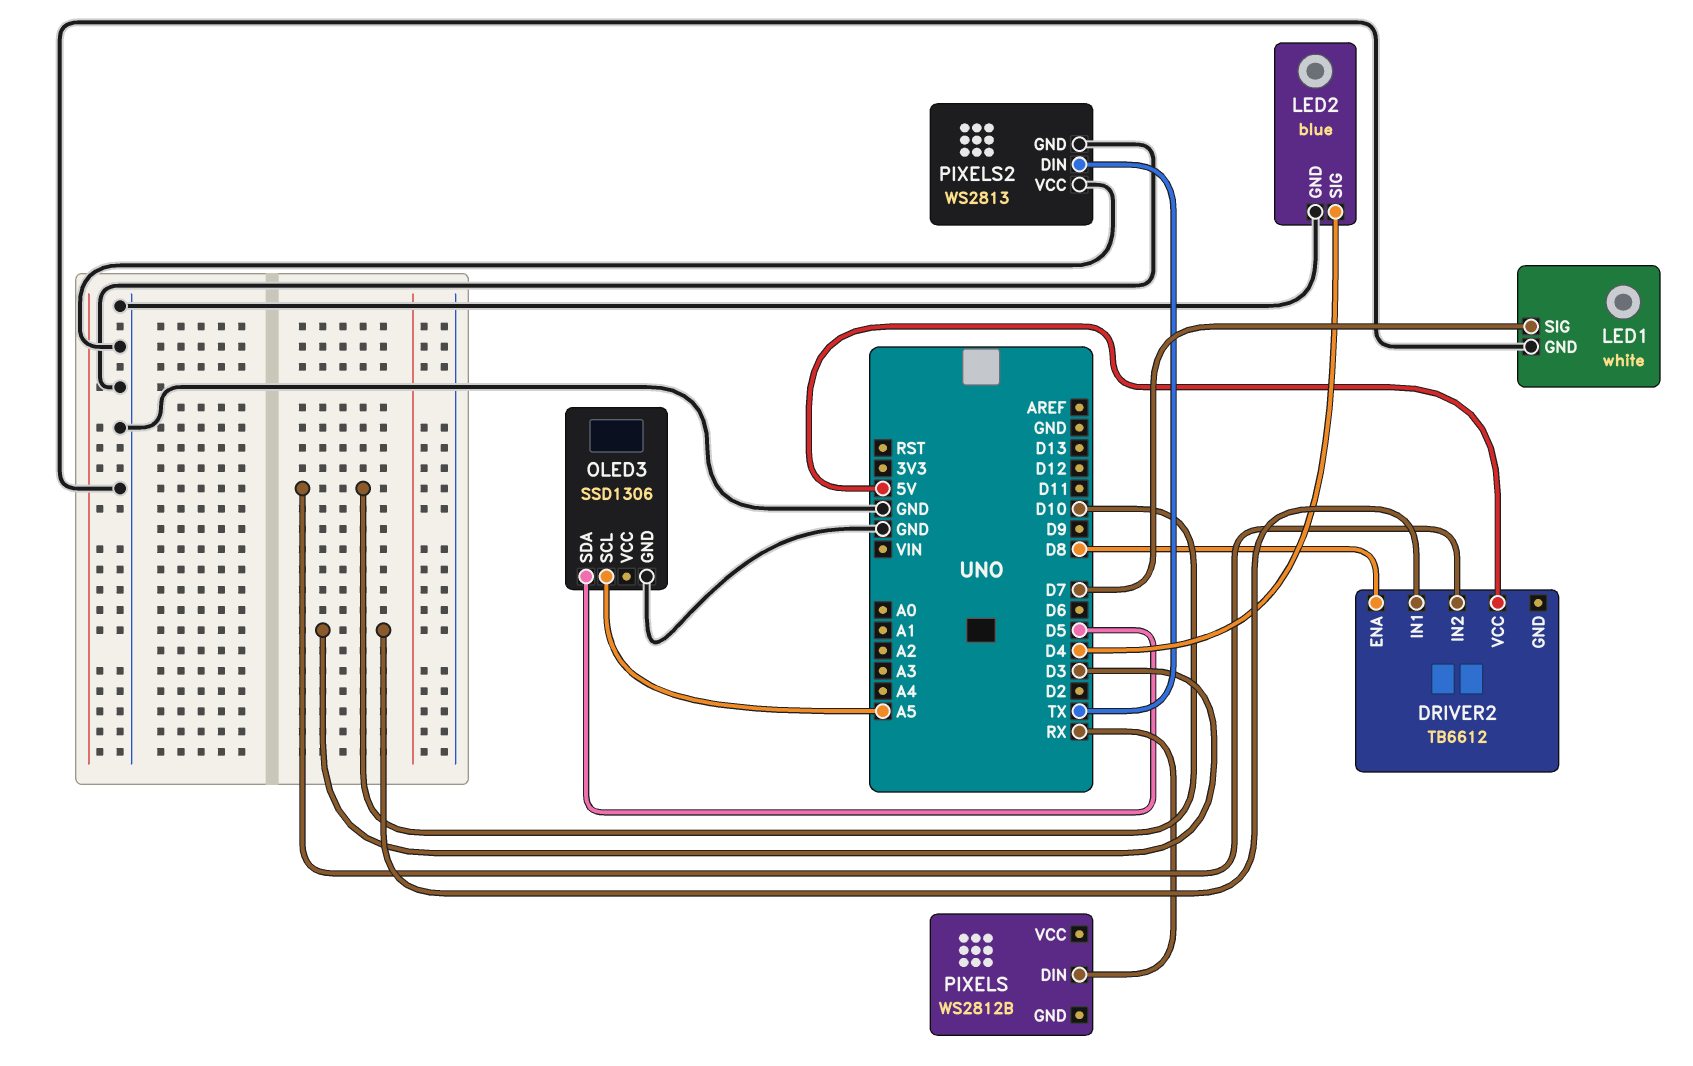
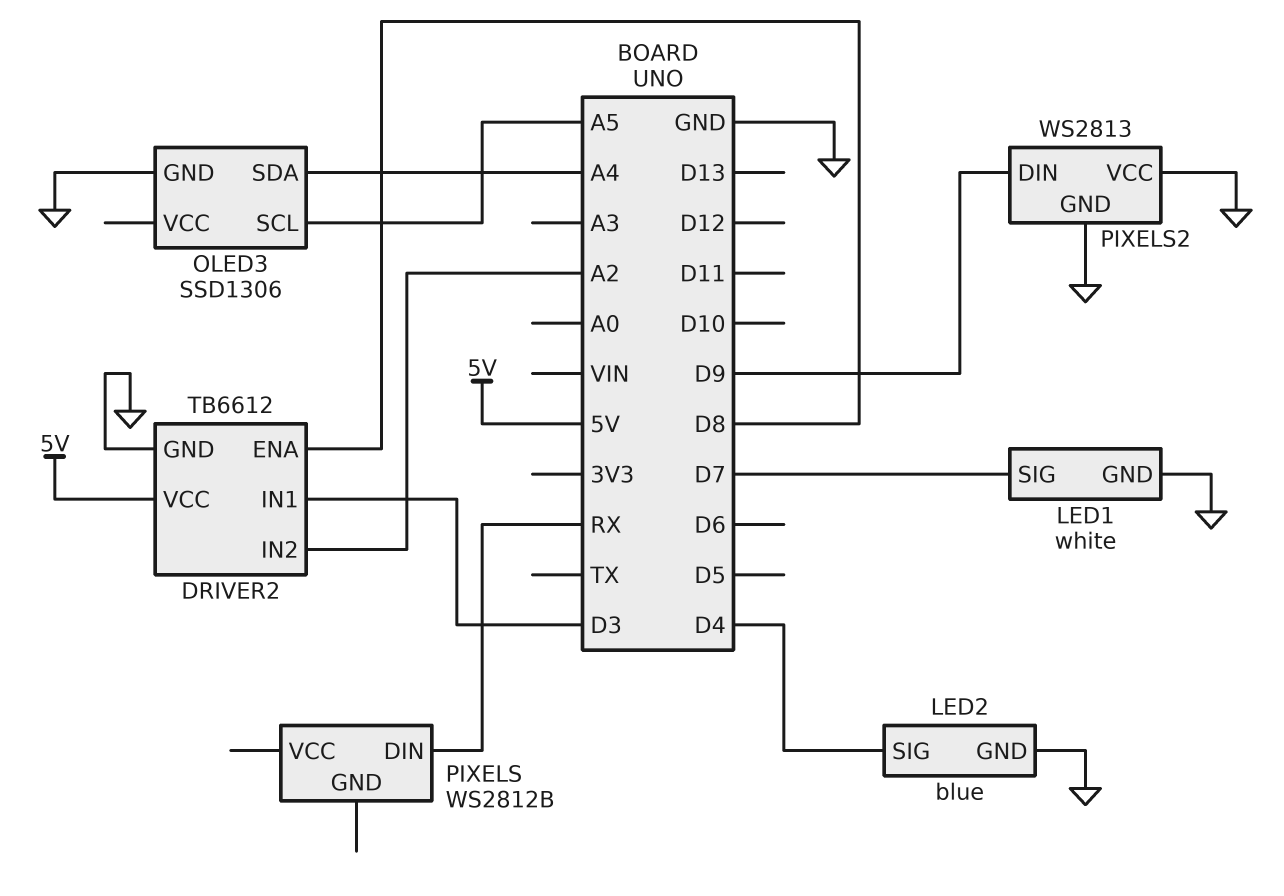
DRIVER2 pin GND: none -> GND
DRIVER2 pin IN2: D10 -> A2
OLED3 pin SDA: D5 -> A4
PIXELS2 pin DIN: TX -> D9

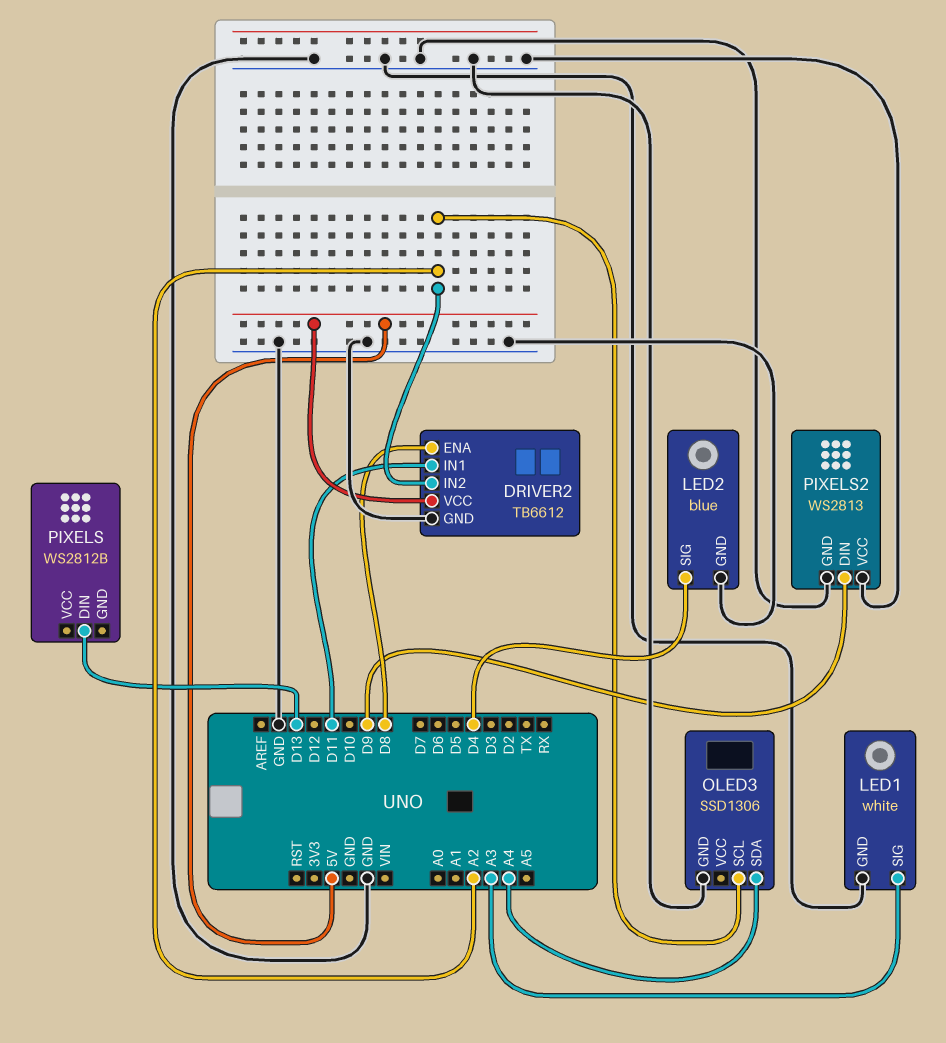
DRIVER2 pin IN1: D3 -> D11
LED1 pin SIG: D7 -> A3
OLED3 pin SCL: A5 -> A2
PIXELS pin DIN: RX -> D13

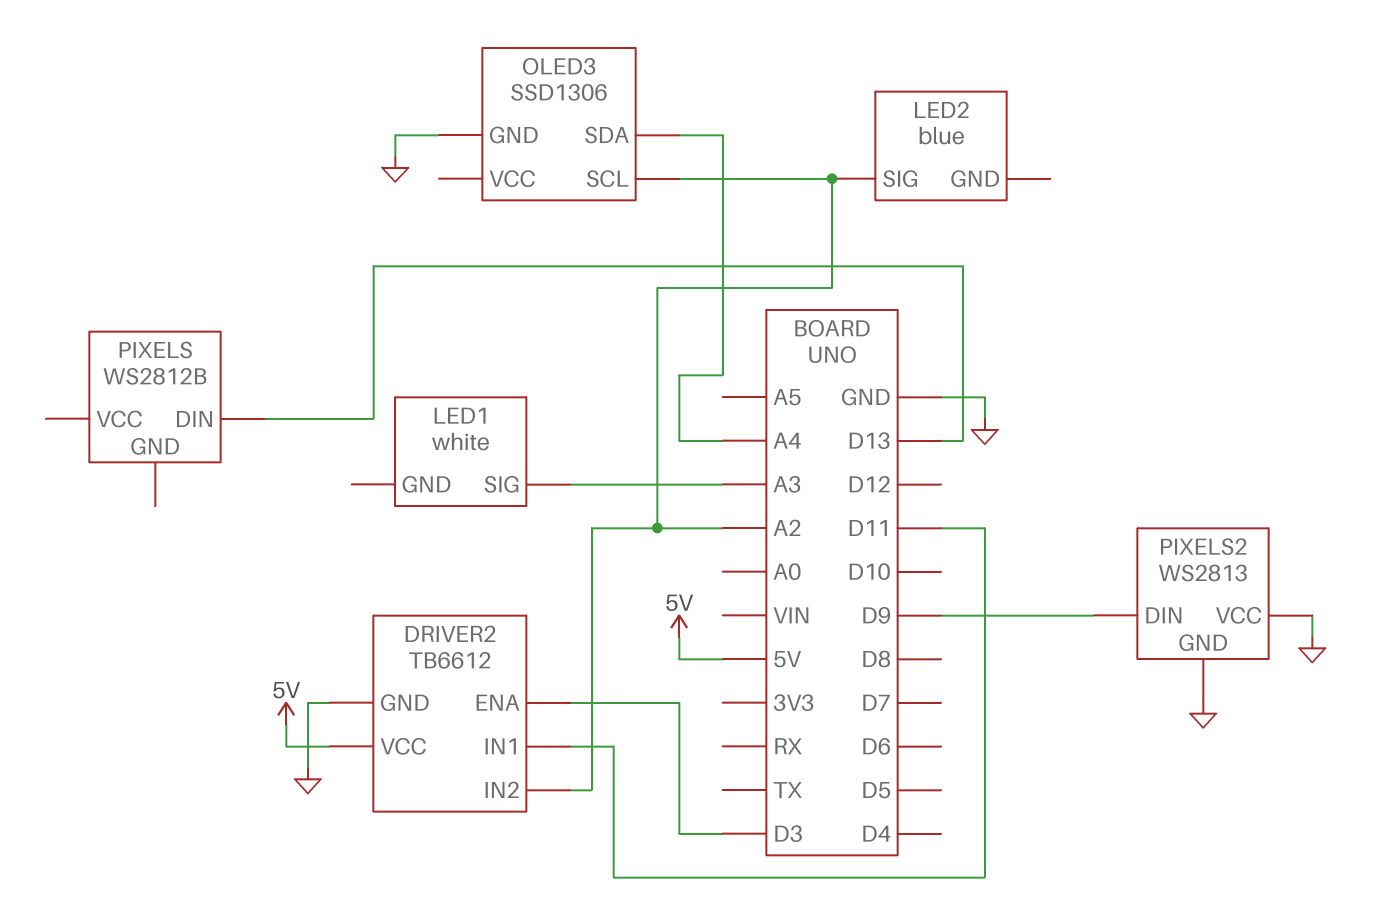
DRIVER2 pin ENA: D8 -> D3
LED1 pin GND: GND -> none
LED2 pin GND: GND -> none
LED2 pin SIG: D4 -> A2

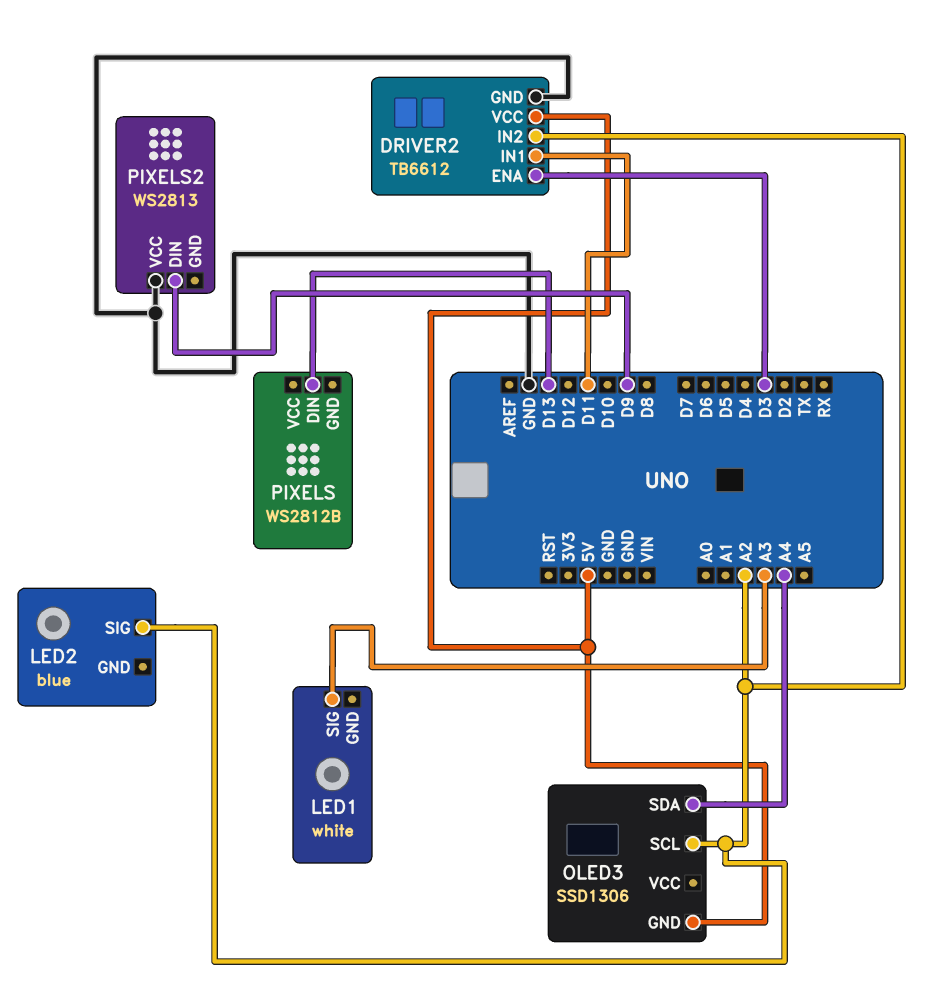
OLED3 pin GND: GND -> 5V
PIXELS2 pin GND: GND -> none

